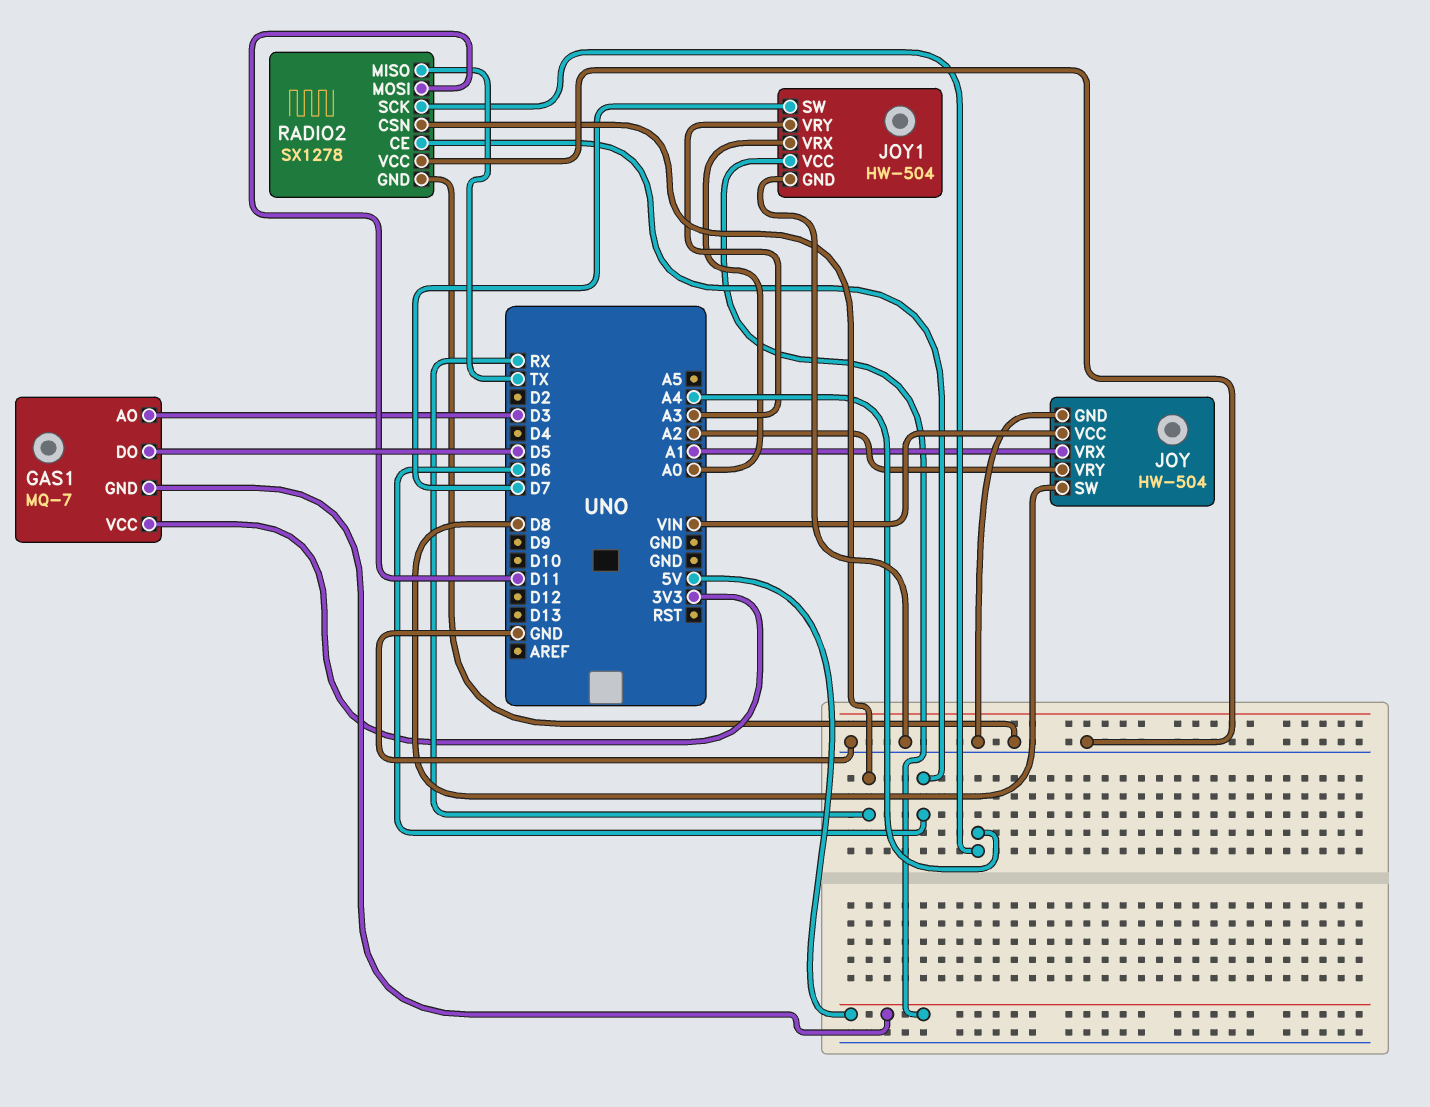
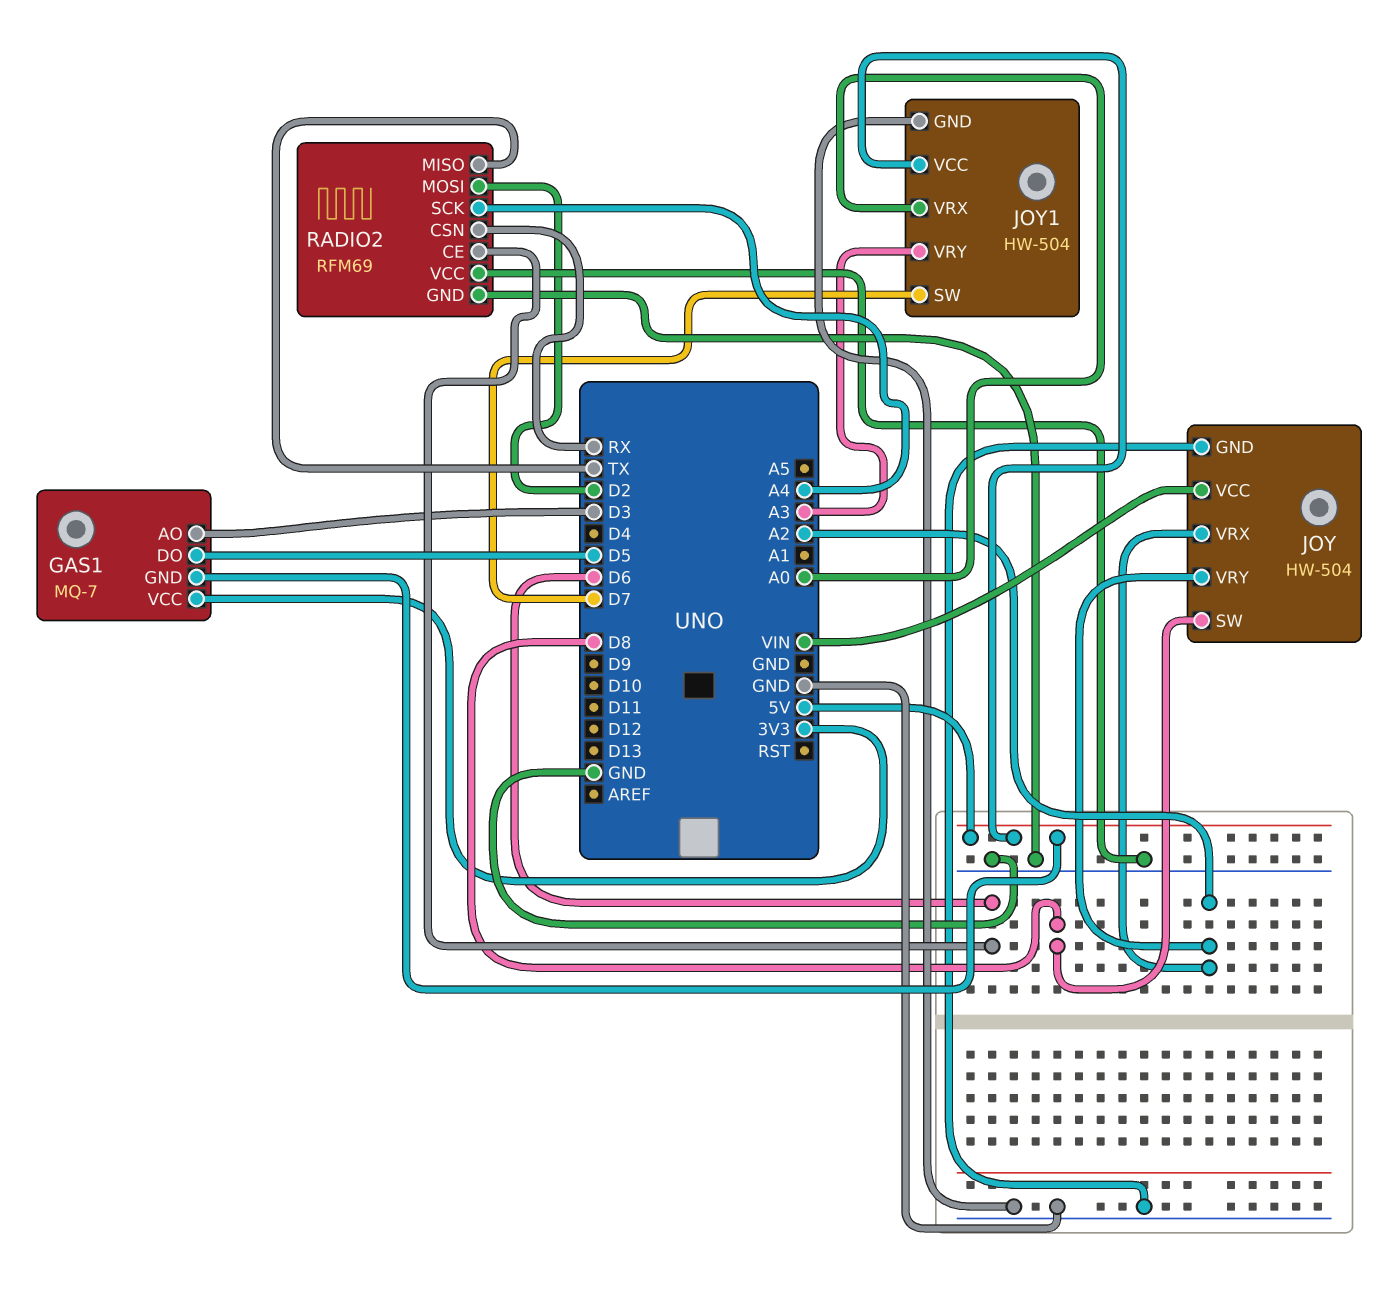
JOY pin VRX: A1 -> A2
RADIO2: SX1278 -> RFM69
RADIO2 pin MOSI: D11 -> D2

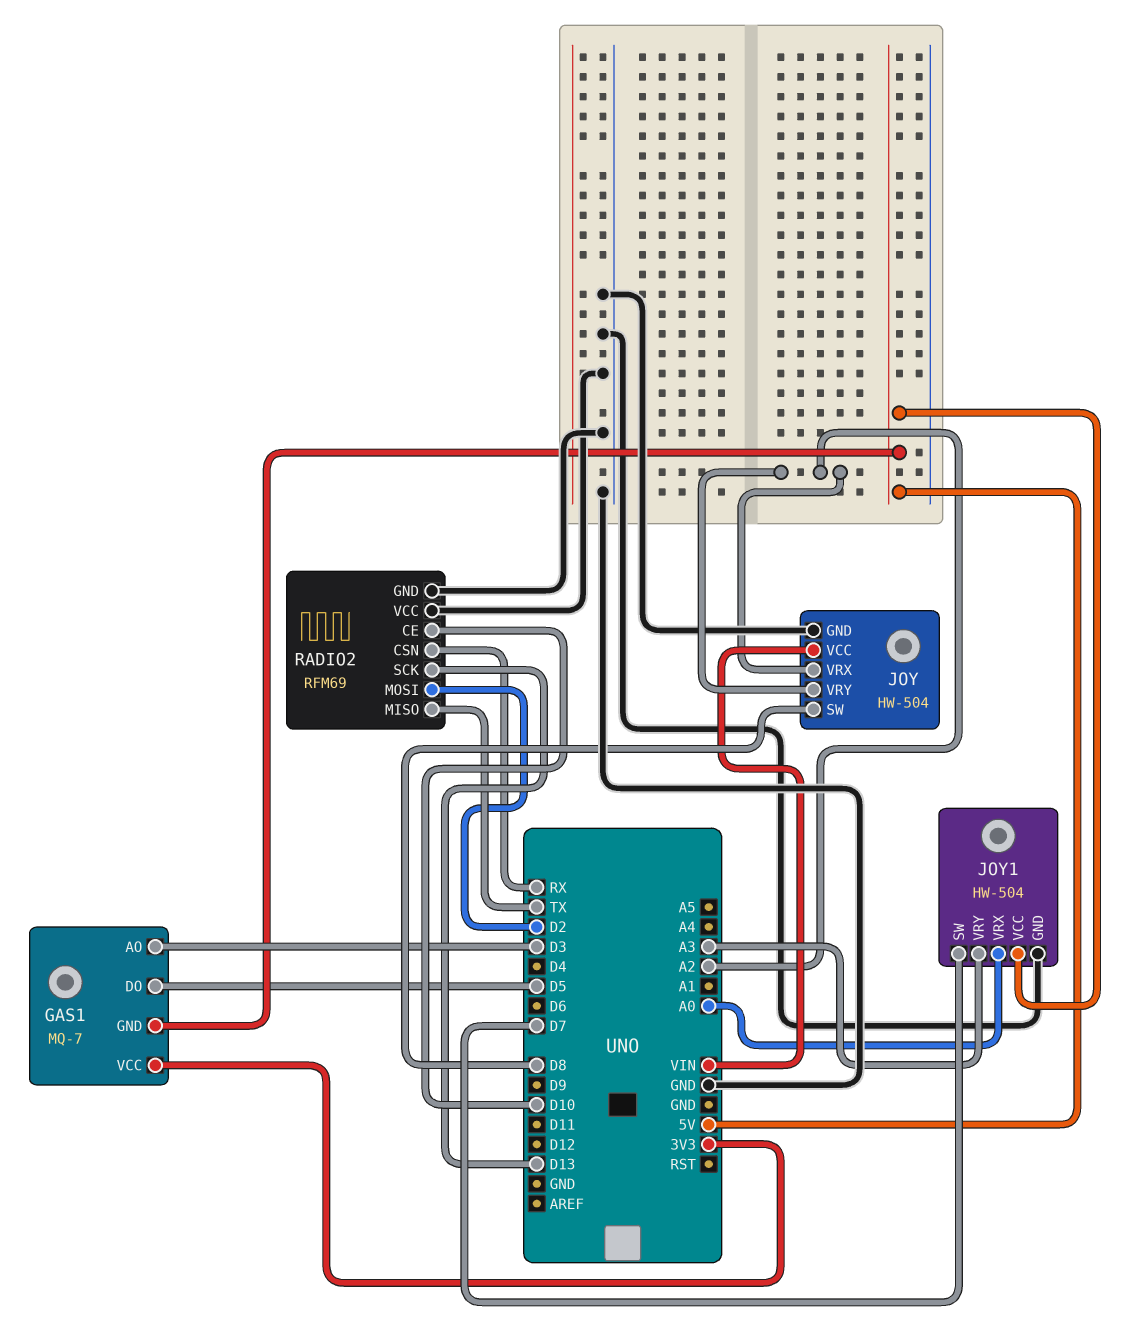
RADIO2 pin CE: D6 -> D10
RADIO2 pin SCK: A4 -> D13

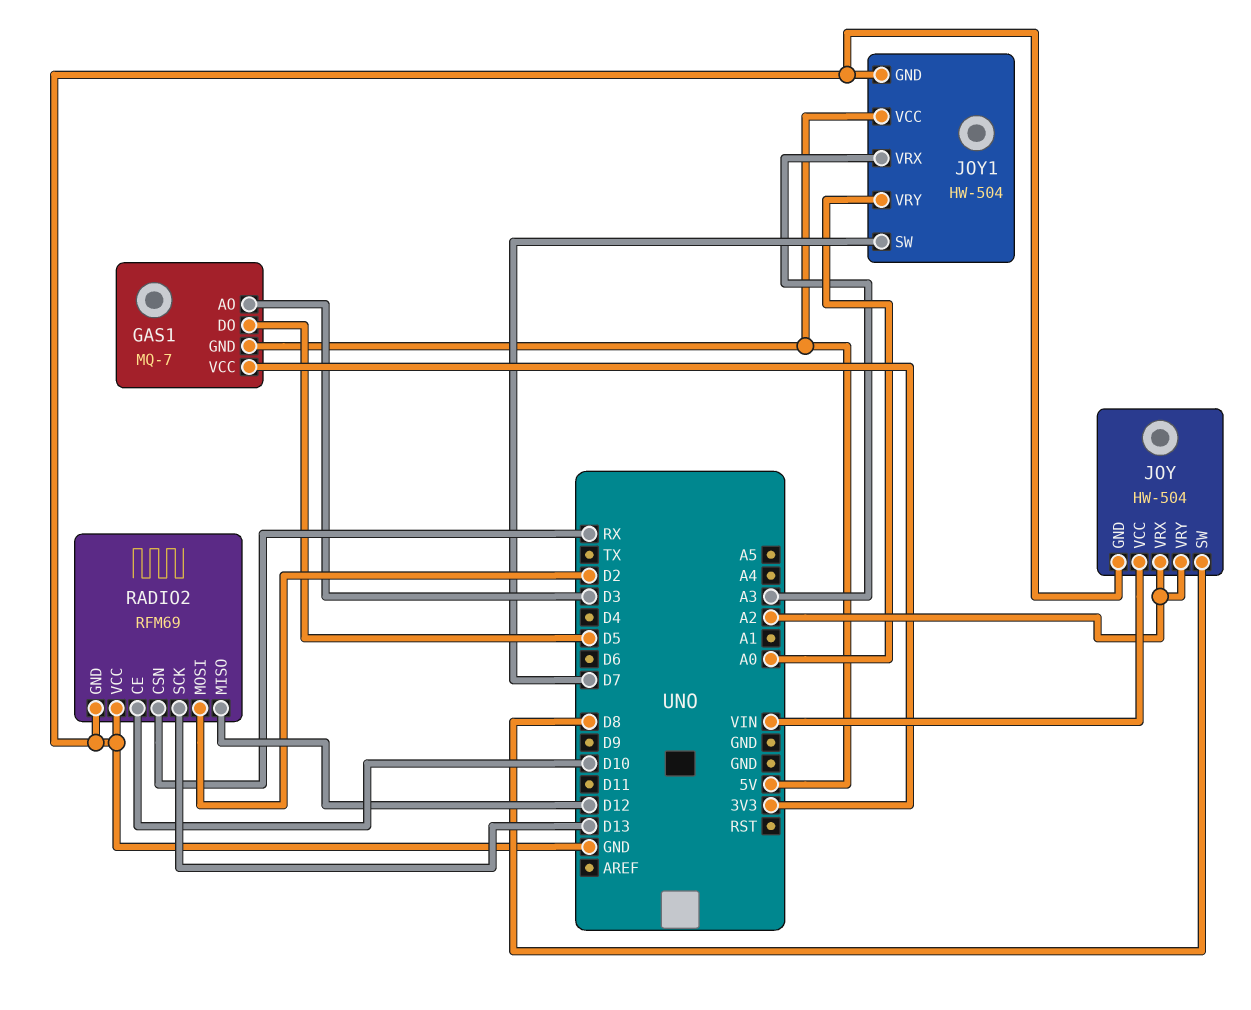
JOY1 pin VRX: A0 -> A3
JOY1 pin VRY: A3 -> A0
RADIO2 pin MISO: TX -> D12

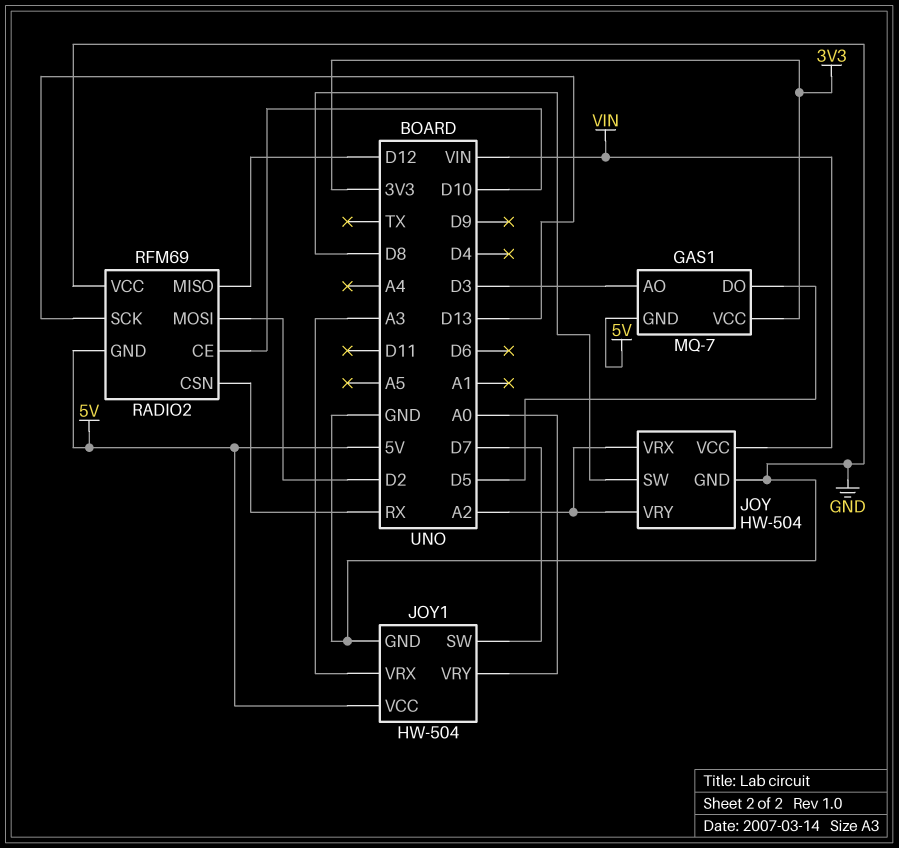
RADIO2 pin GND: GND -> 5V

